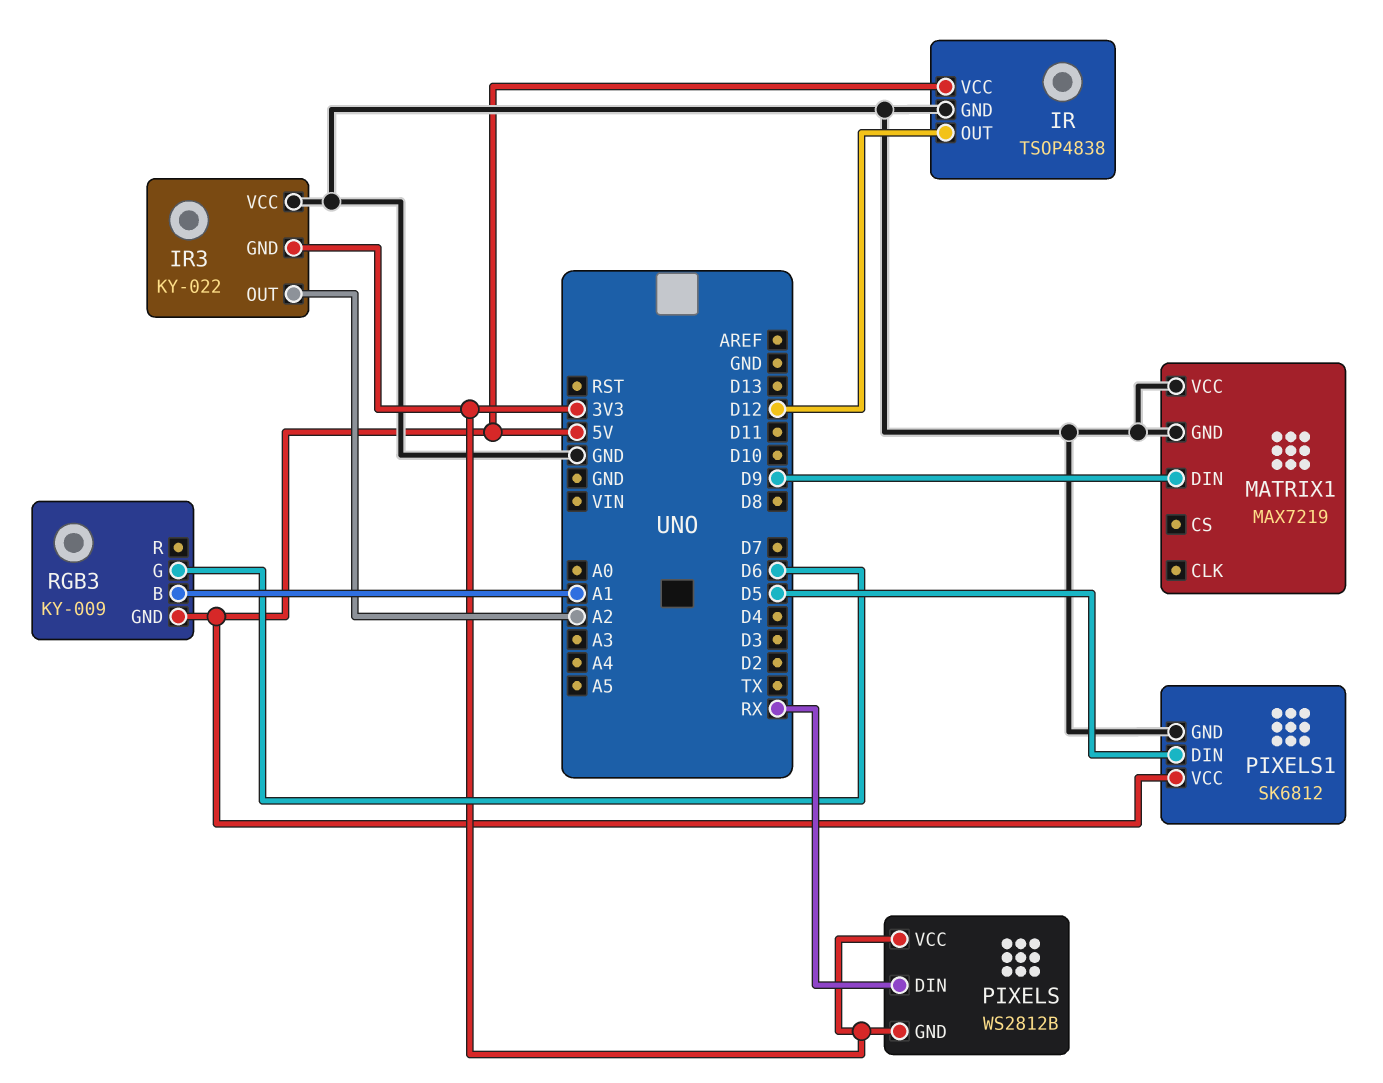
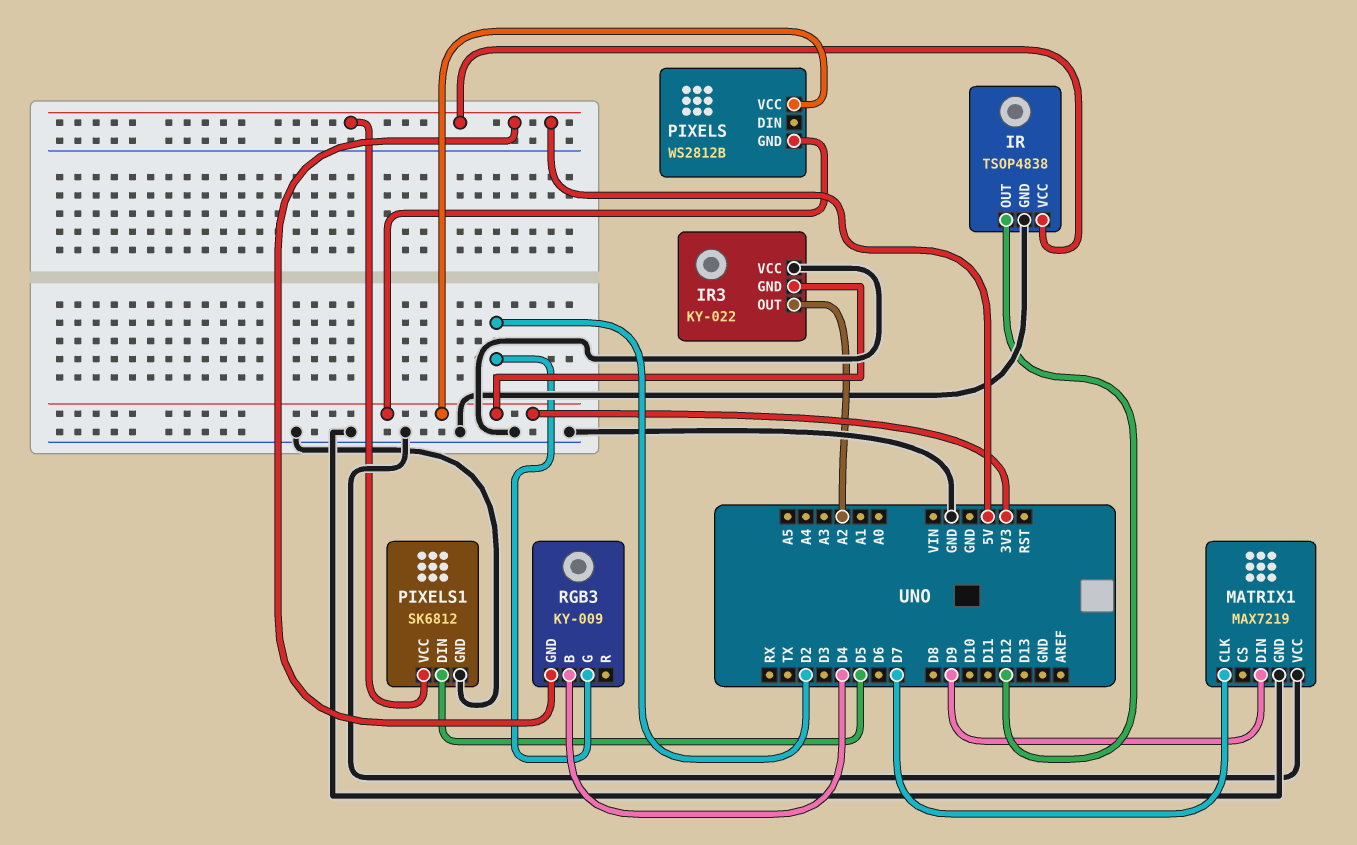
MATRIX1 pin CLK: none -> D7
PIXELS pin DIN: RX -> none
RGB3 pin B: A1 -> D4
RGB3 pin G: D6 -> D2

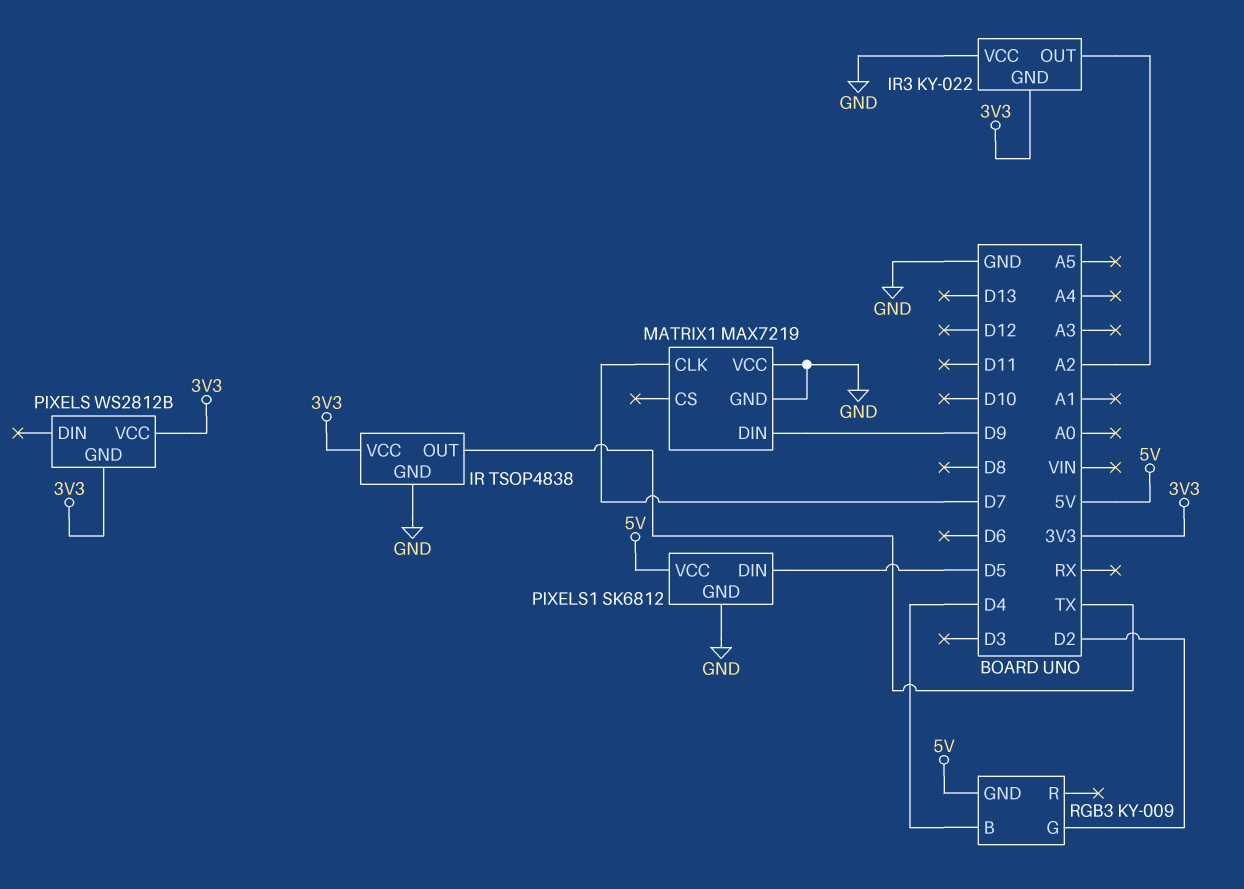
IR pin OUT: D12 -> TX
IR pin VCC: 5V -> 3V3

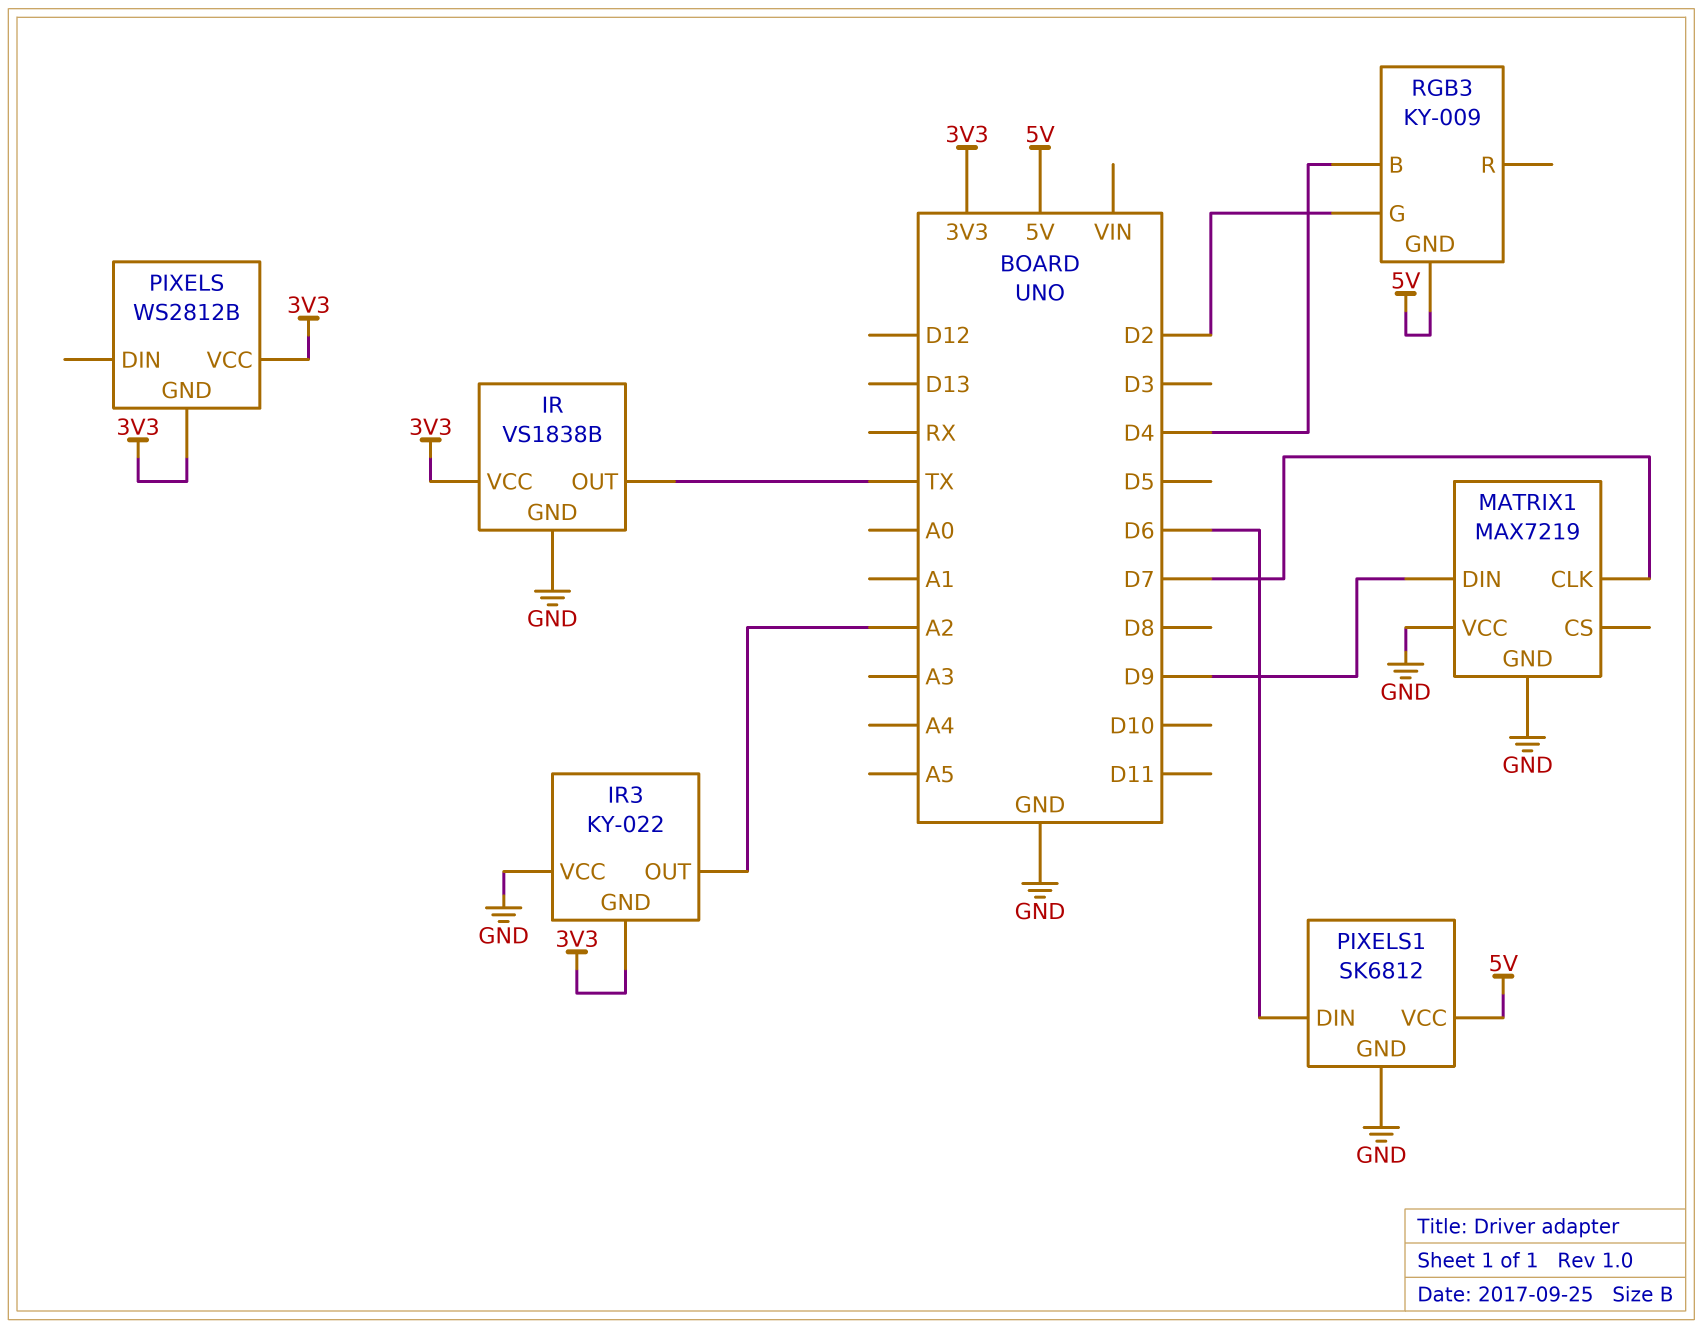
IR: TSOP4838 -> VS1838B
PIXELS1 pin DIN: D5 -> D6

